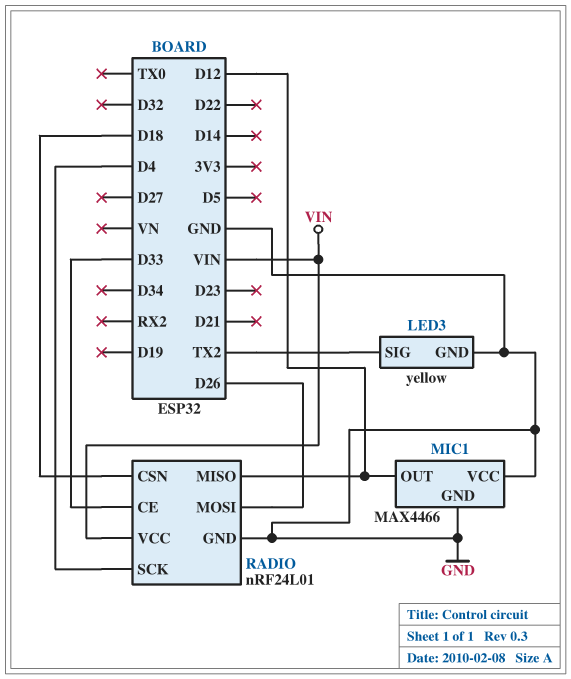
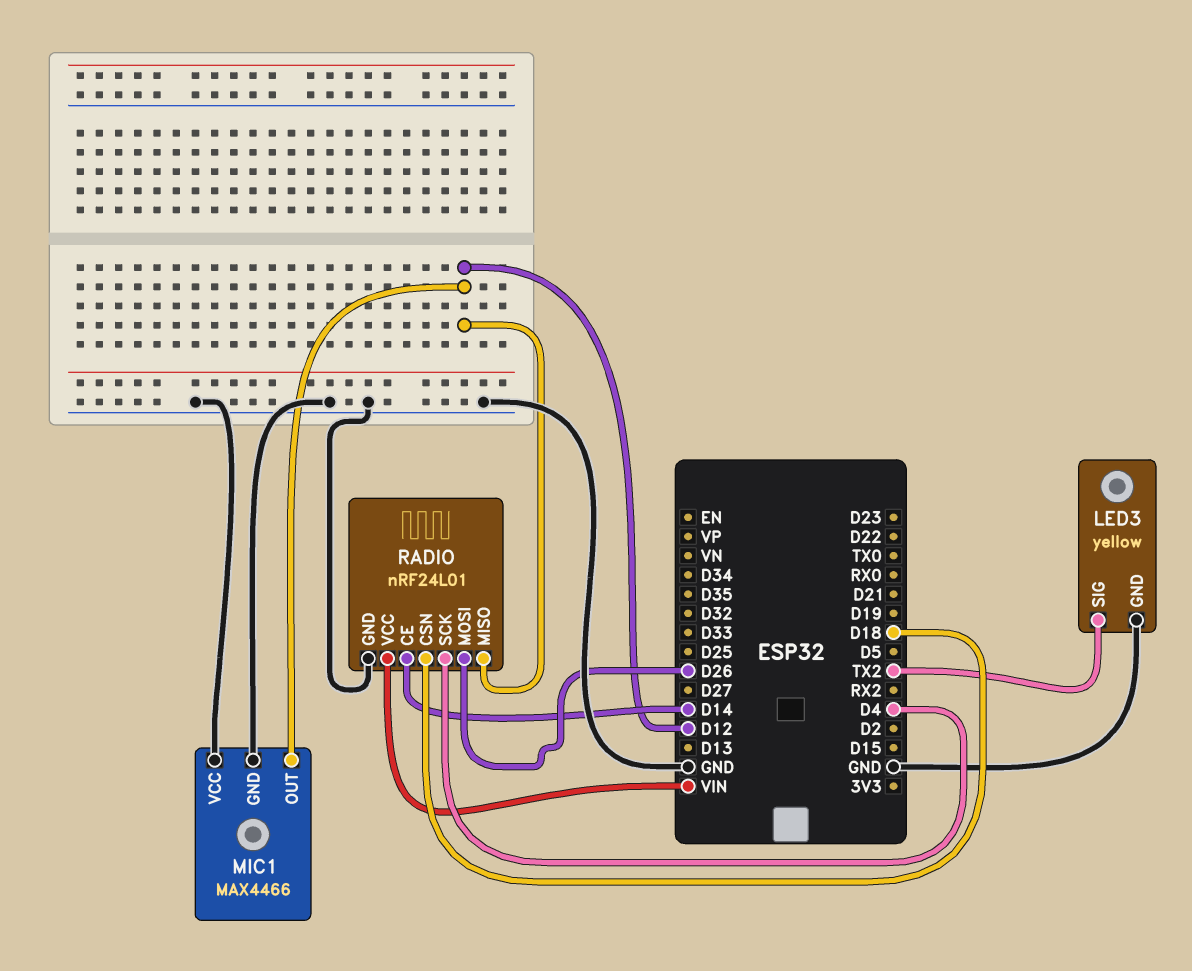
RADIO pin CE: D33 -> D14

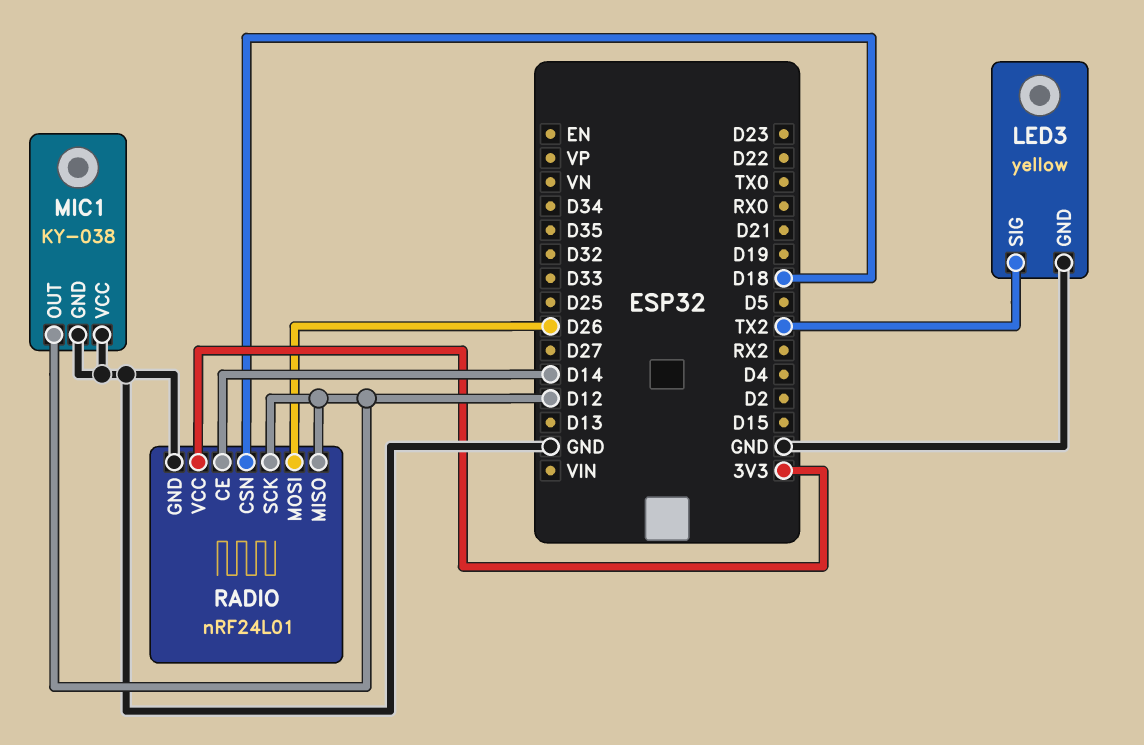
MIC1: MAX4466 -> KY-038
RADIO pin SCK: D4 -> D12
RADIO pin VCC: VIN -> 3V3

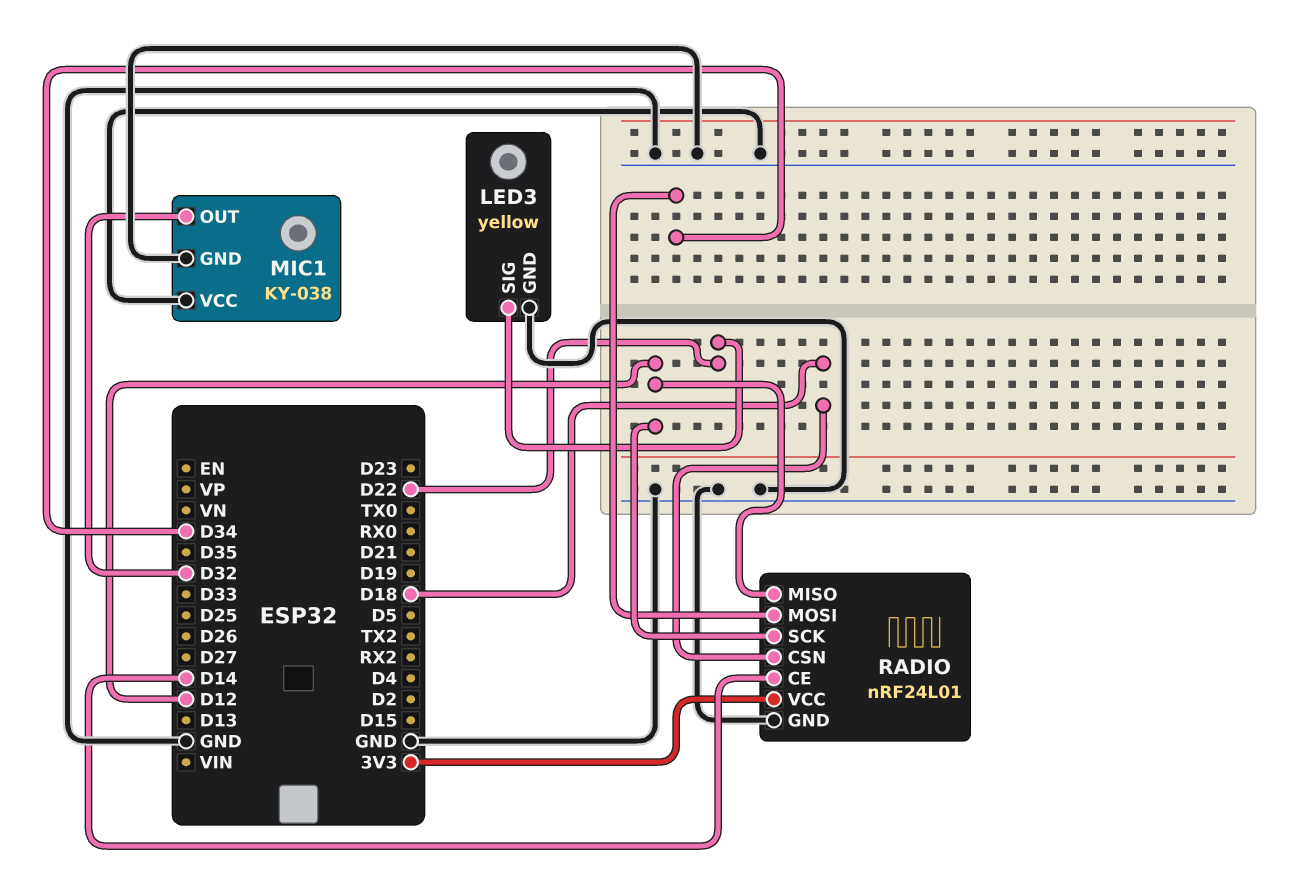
LED3 pin SIG: TX2 -> D22
MIC1 pin OUT: D12 -> D32
RADIO pin MOSI: D26 -> D34

